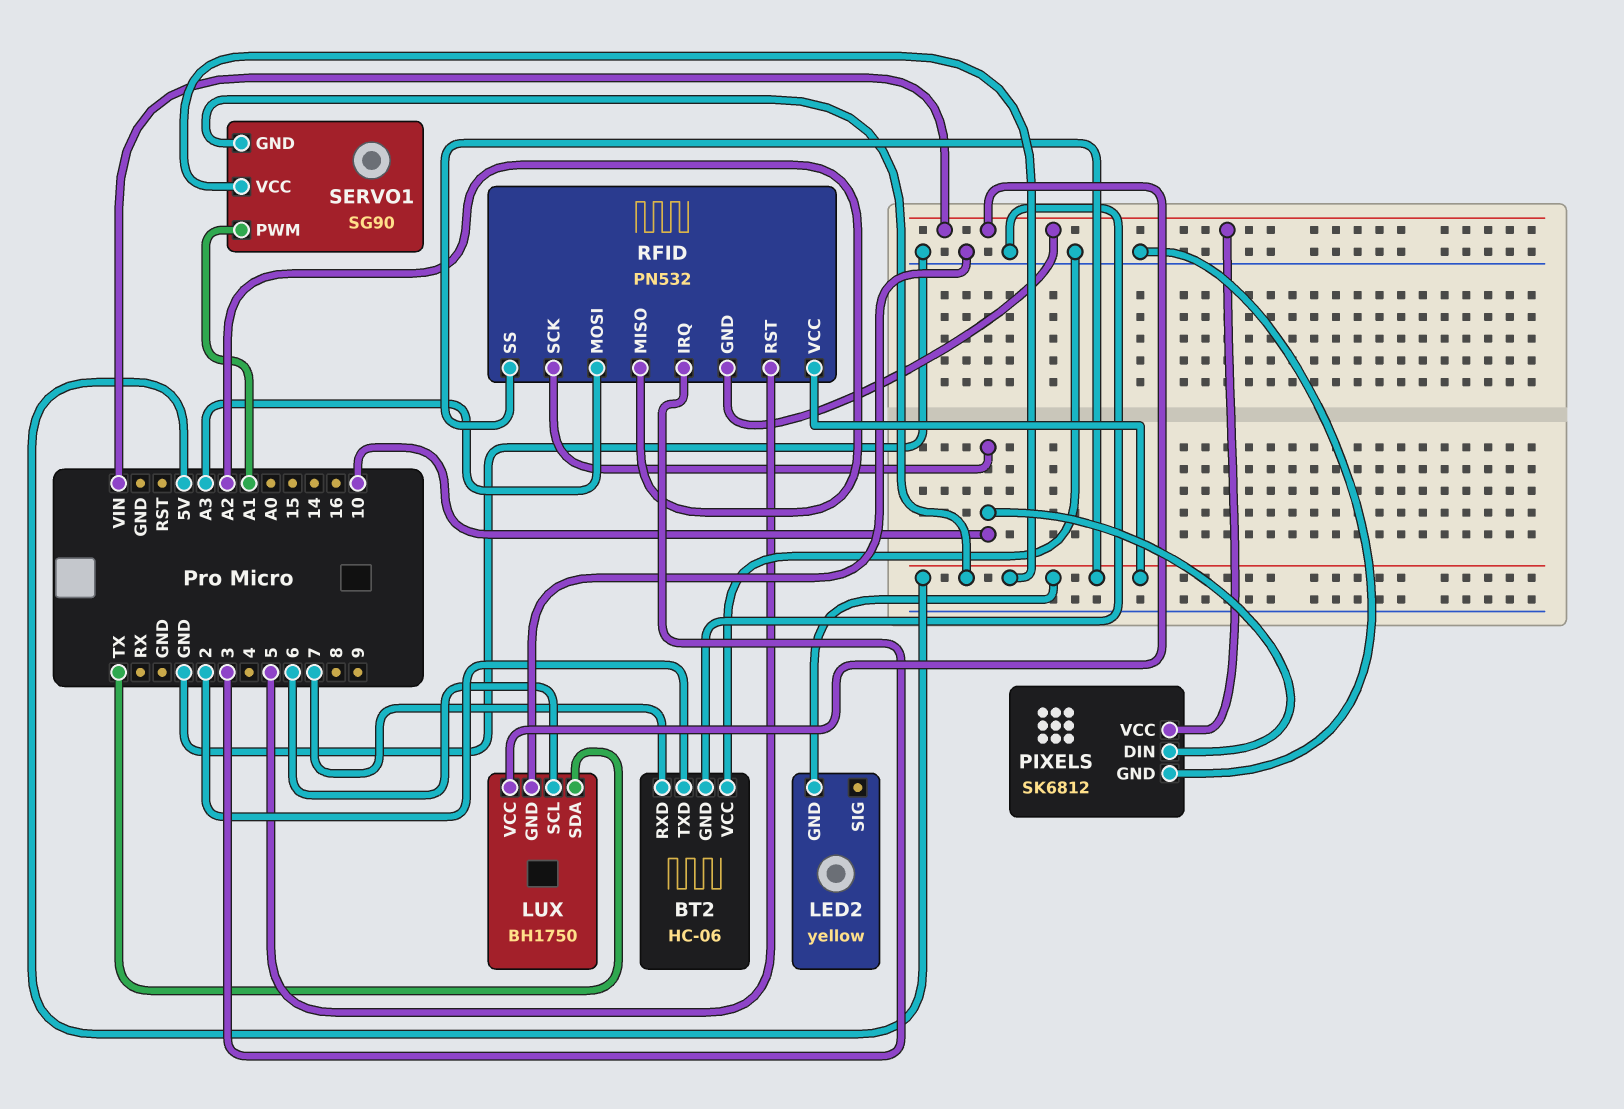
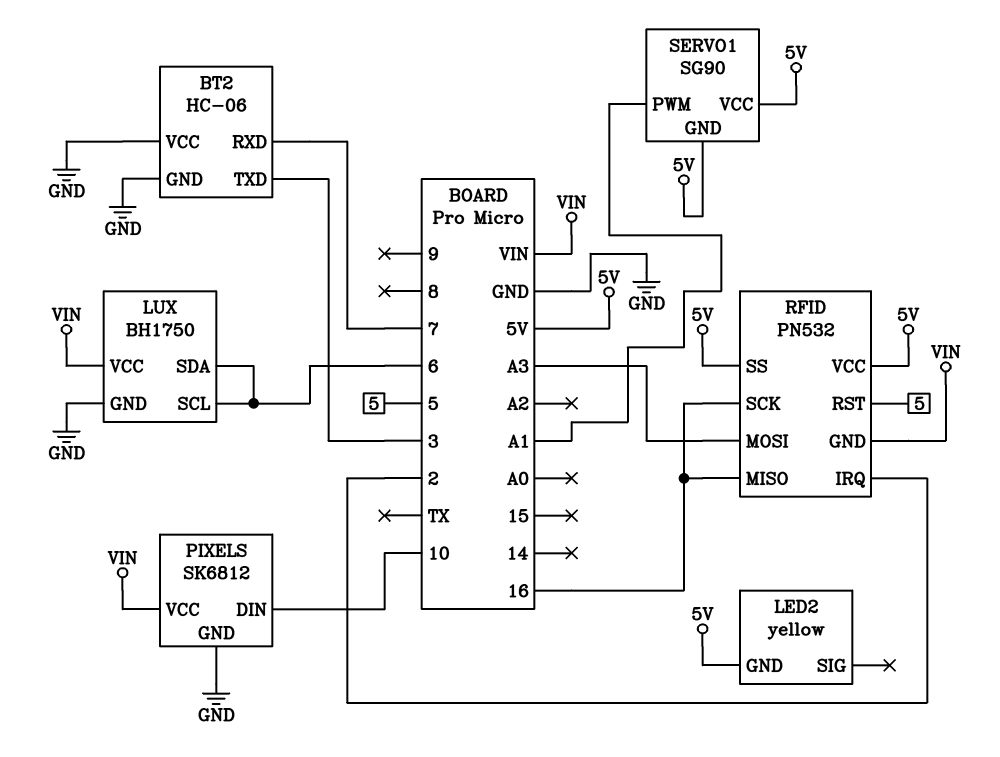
BT2 pin TXD: 2 -> 3
LUX pin SDA: TX -> 6
RFID pin IRQ: 3 -> 2
RFID pin MISO: A2 -> 16
RFID pin SCK: 10 -> 16

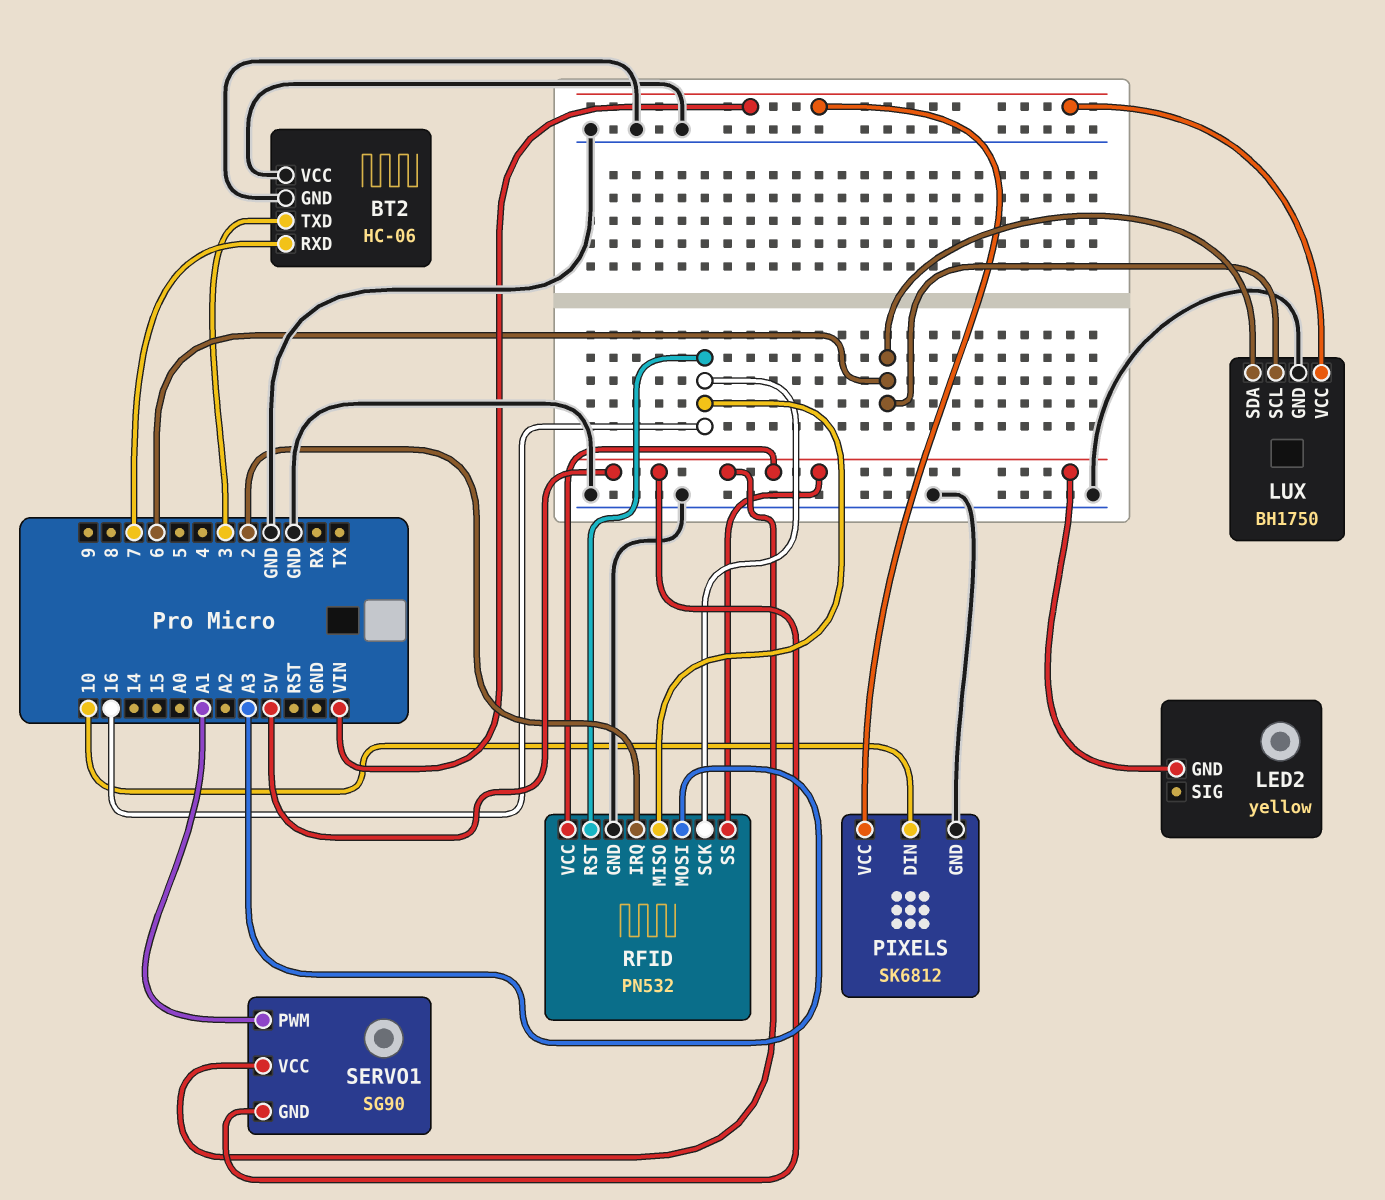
RFID pin GND: VIN -> GND
RFID pin RST: 5 -> 16

